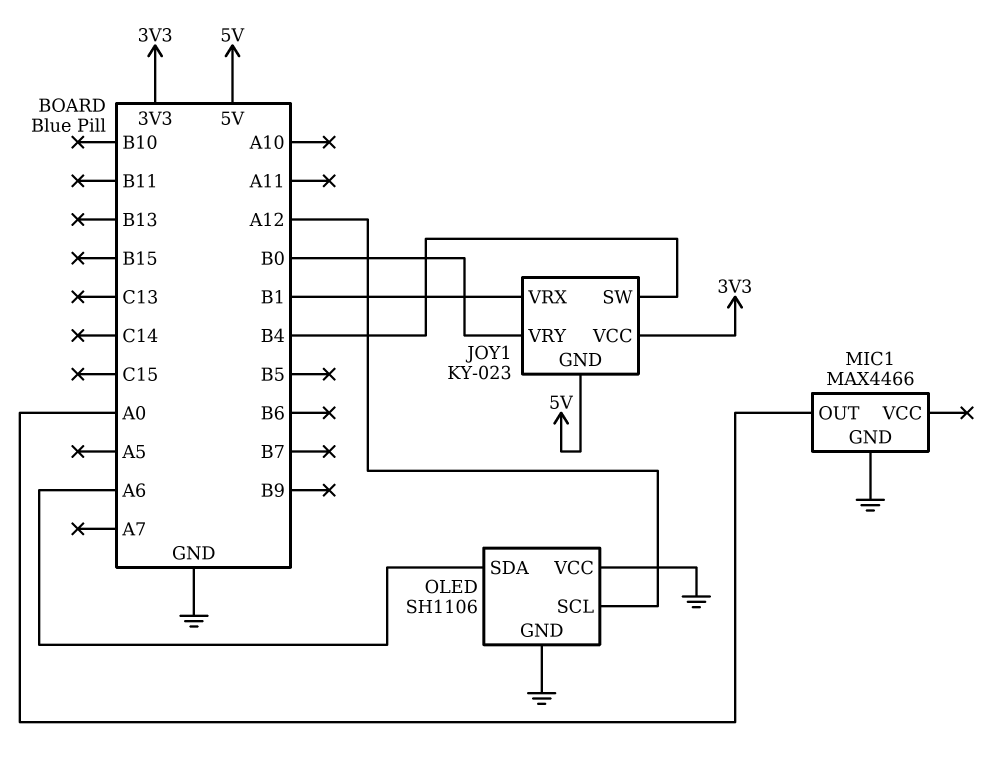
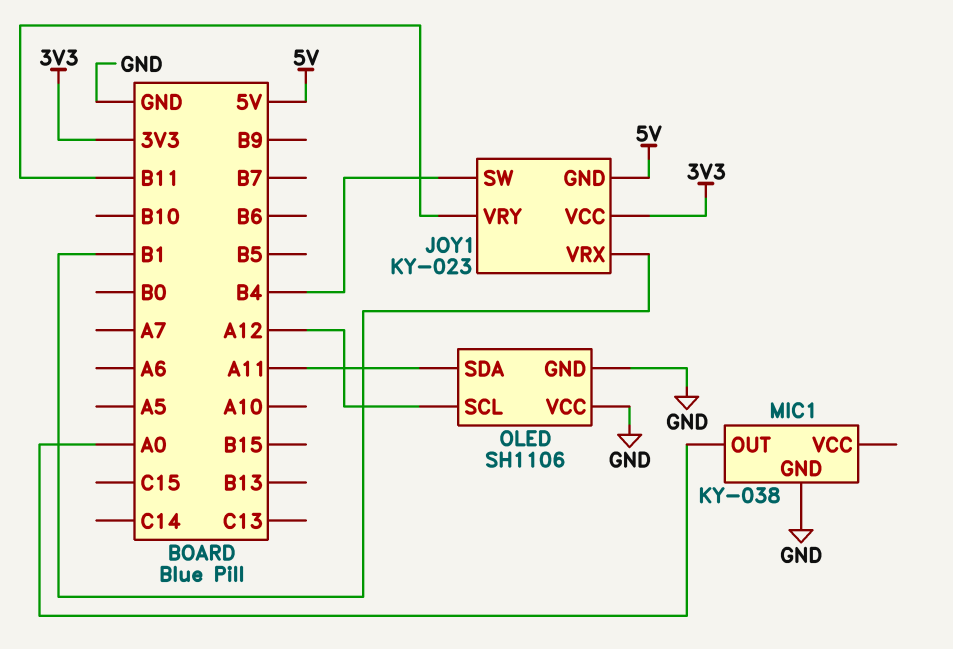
JOY1 pin VRY: B0 -> B11
MIC1: MAX4466 -> KY-038
OLED pin SDA: A6 -> A11

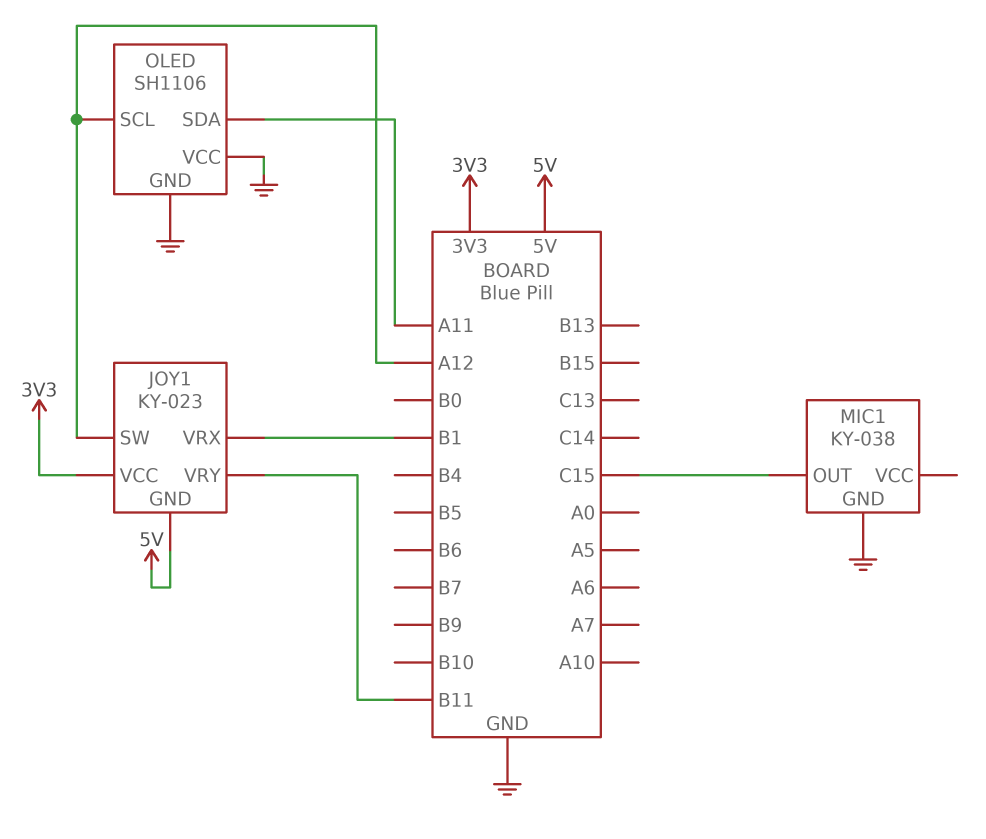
JOY1 pin SW: B4 -> A12
MIC1 pin OUT: A0 -> C15

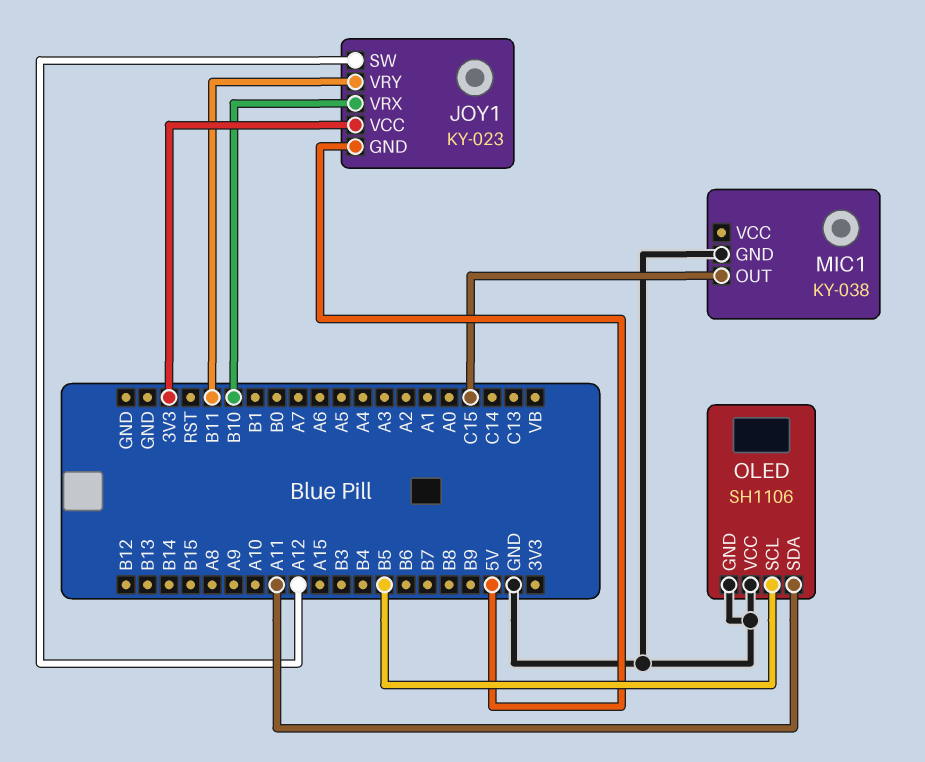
JOY1 pin VRX: B1 -> B10
OLED pin SCL: A12 -> B5

